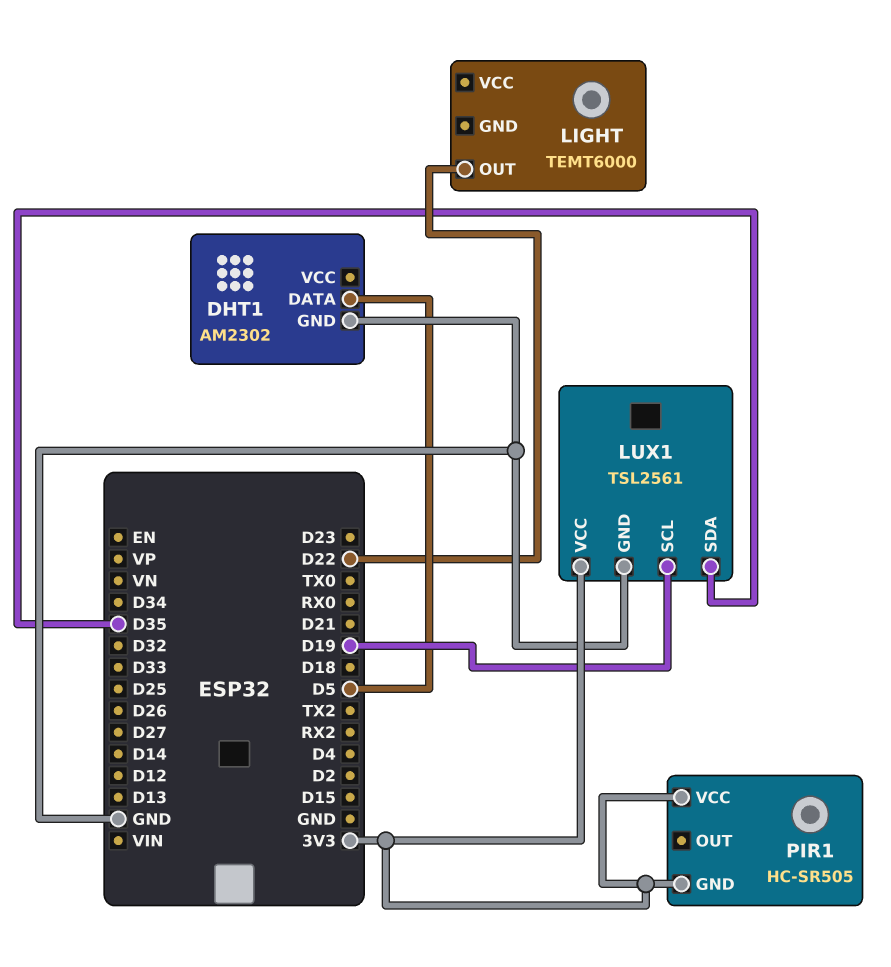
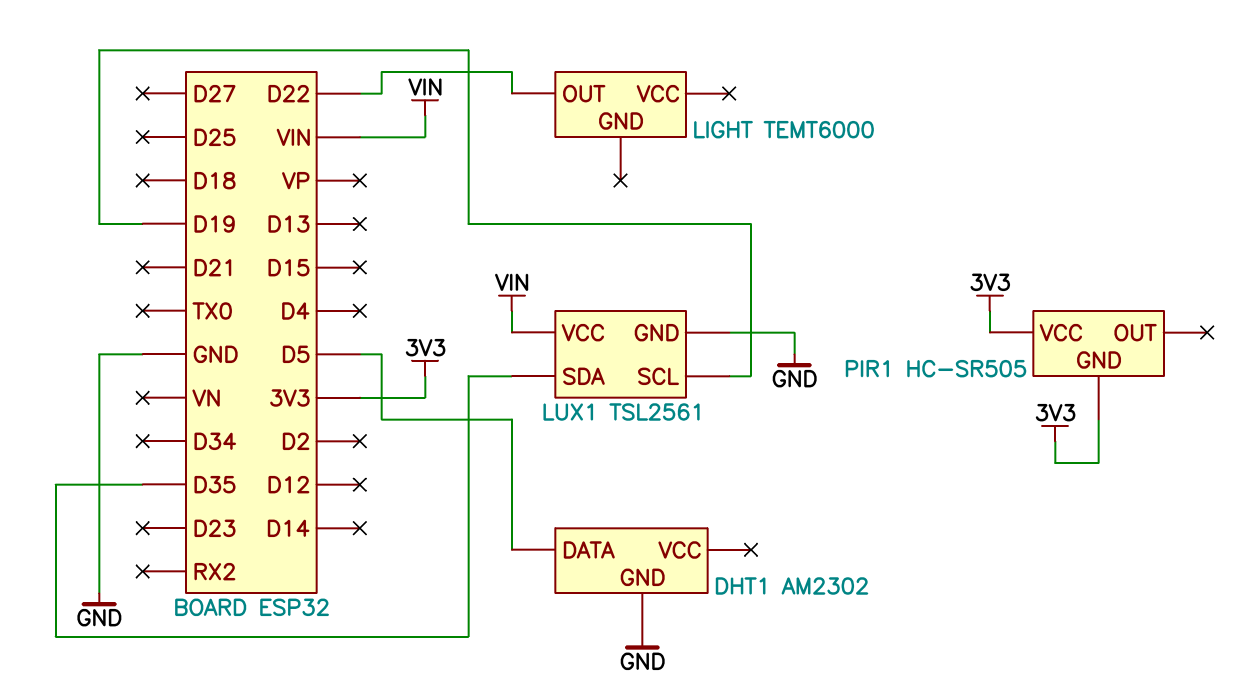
LUX1 pin VCC: 3V3 -> VIN

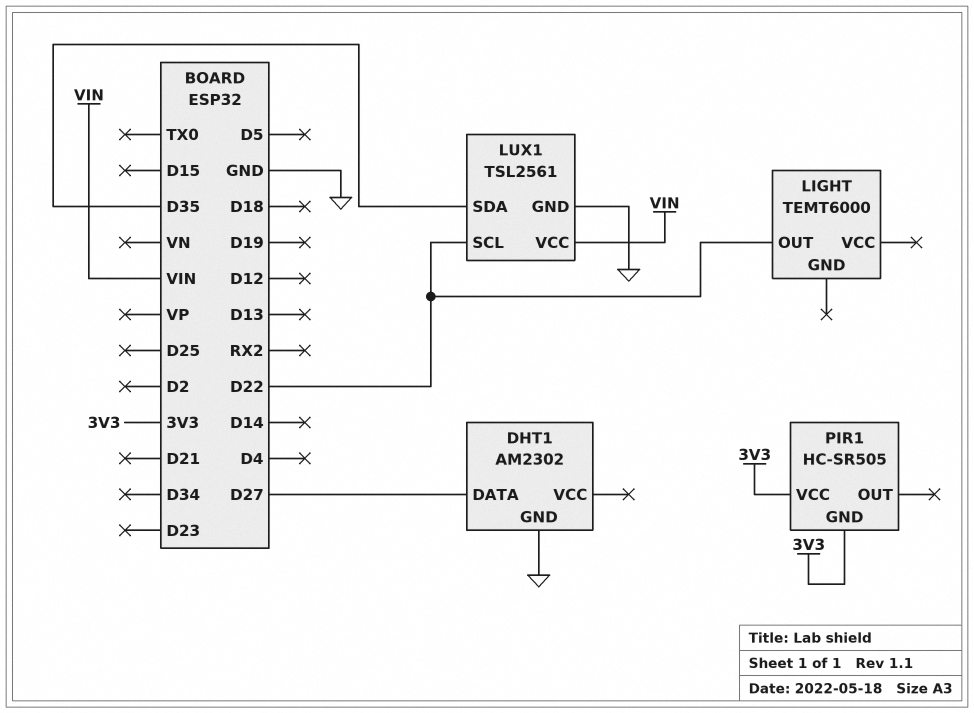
DHT1 pin DATA: D5 -> D27
LUX1 pin SCL: D19 -> D22

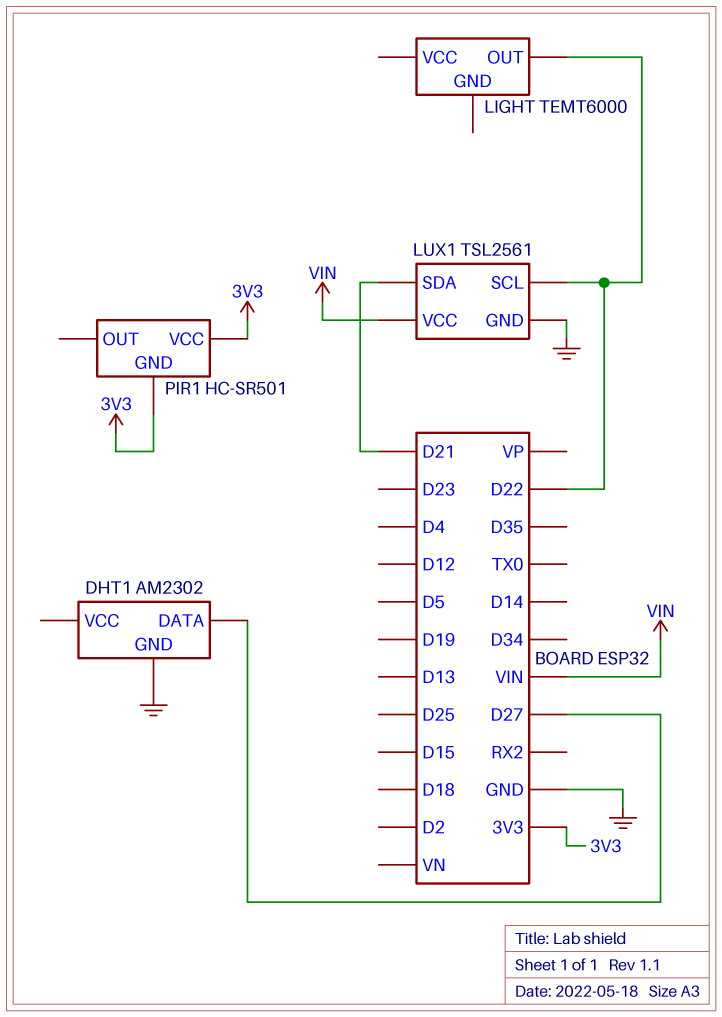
LUX1 pin SDA: D35 -> D21
PIR1: HC-SR505 -> HC-SR501

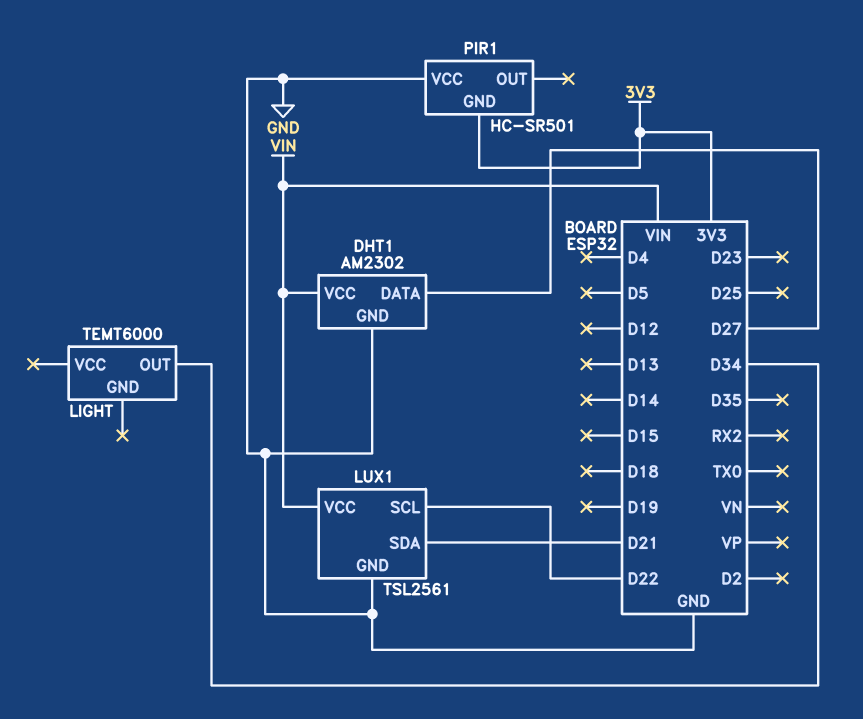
DHT1 pin VCC: none -> VIN
LIGHT pin OUT: D22 -> D34
PIR1 pin VCC: 3V3 -> GND

